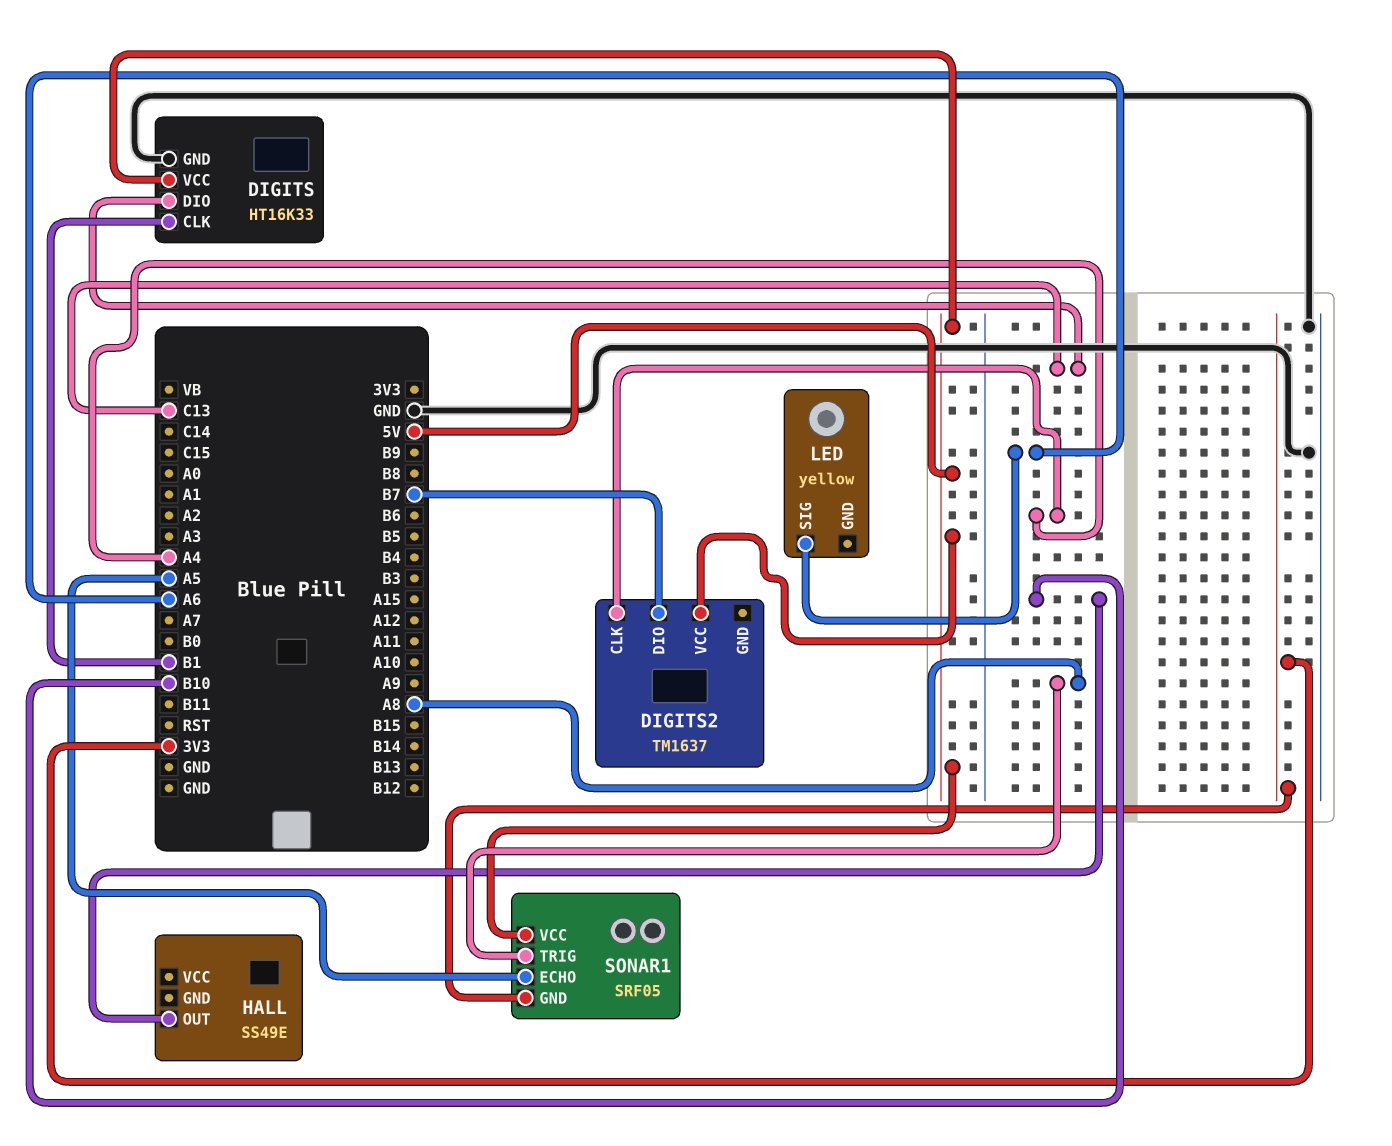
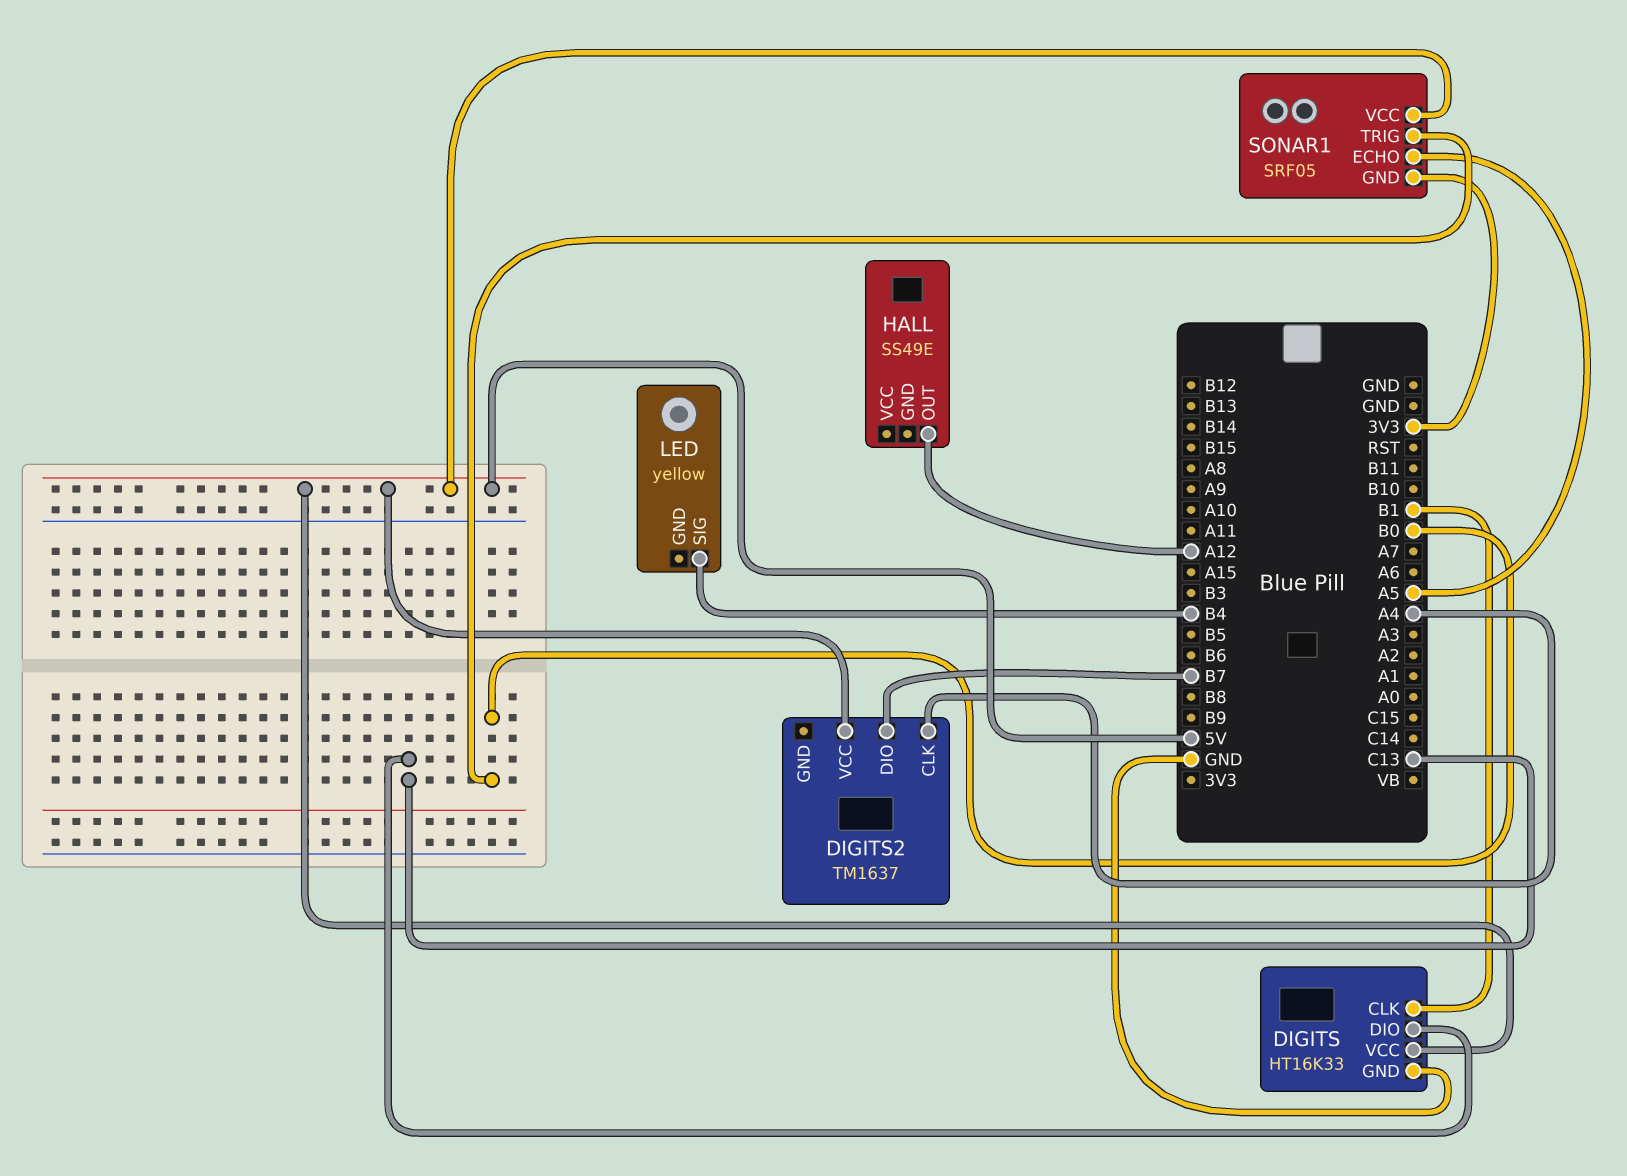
HALL pin OUT: B10 -> A12
LED pin SIG: A6 -> B4
SONAR1 pin TRIG: A8 -> B0

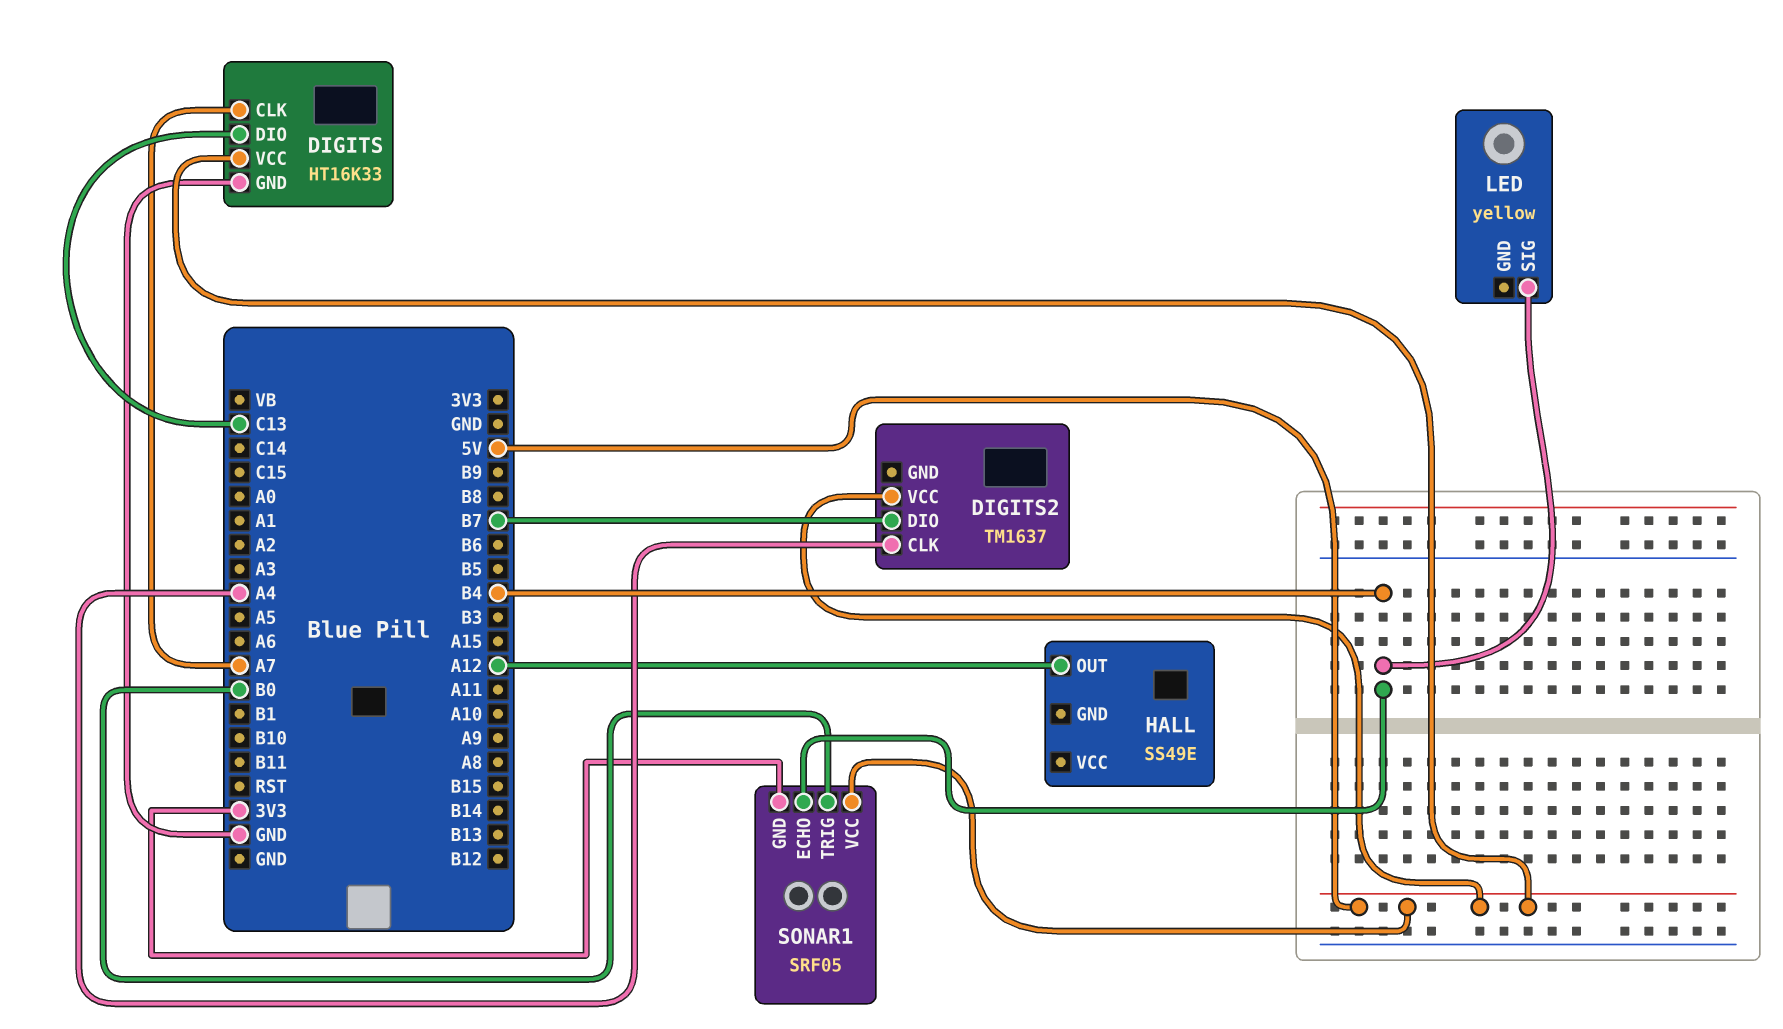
DIGITS pin CLK: B1 -> A7
SONAR1 pin ECHO: A5 -> B4

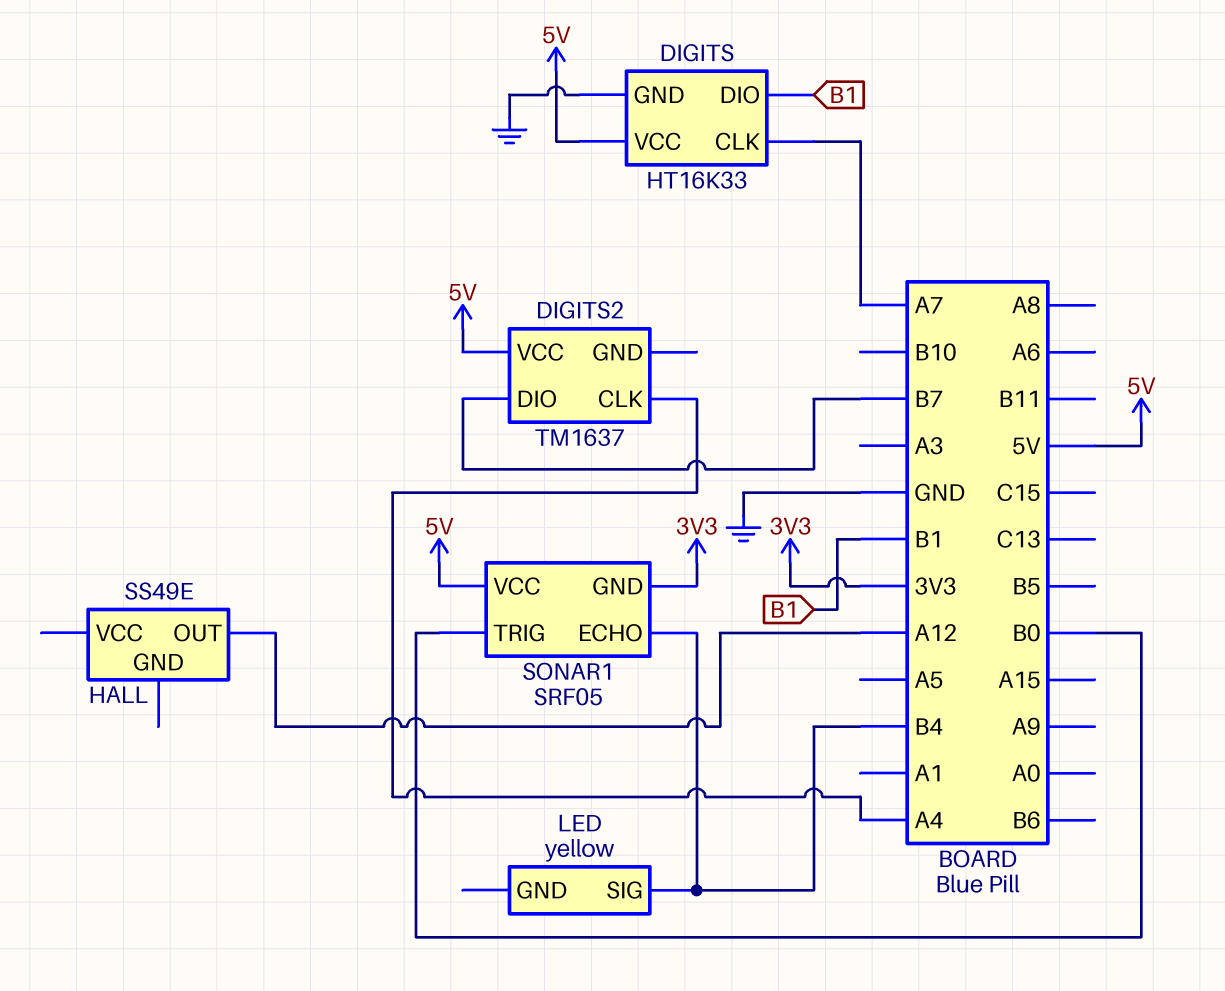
DIGITS pin DIO: C13 -> B1

